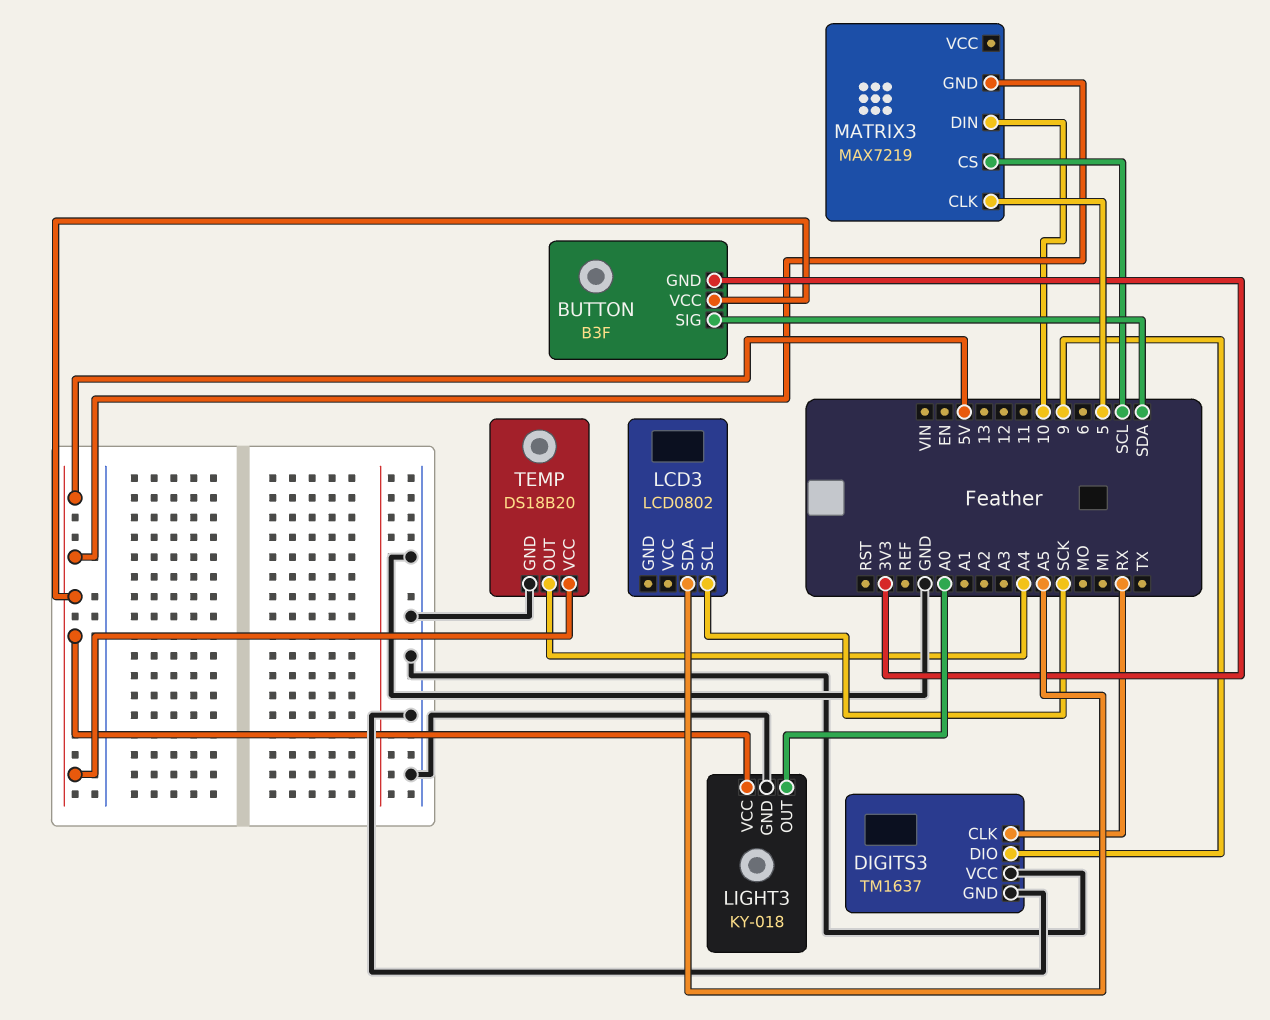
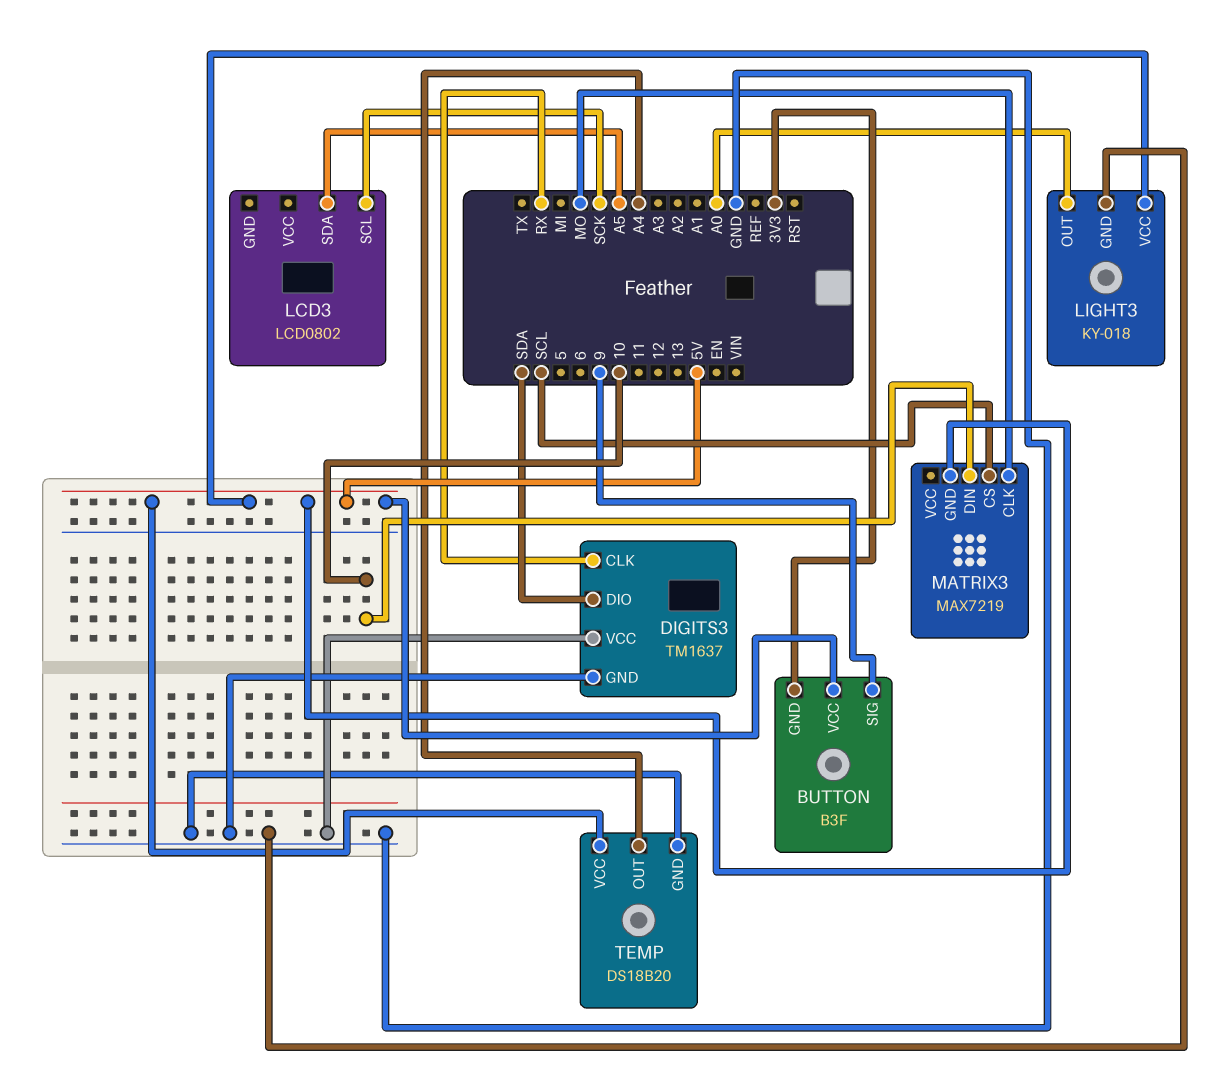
BUTTON pin SIG: SDA -> 9
DIGITS3 pin DIO: 9 -> SDA
MATRIX3 pin CLK: 5 -> MO

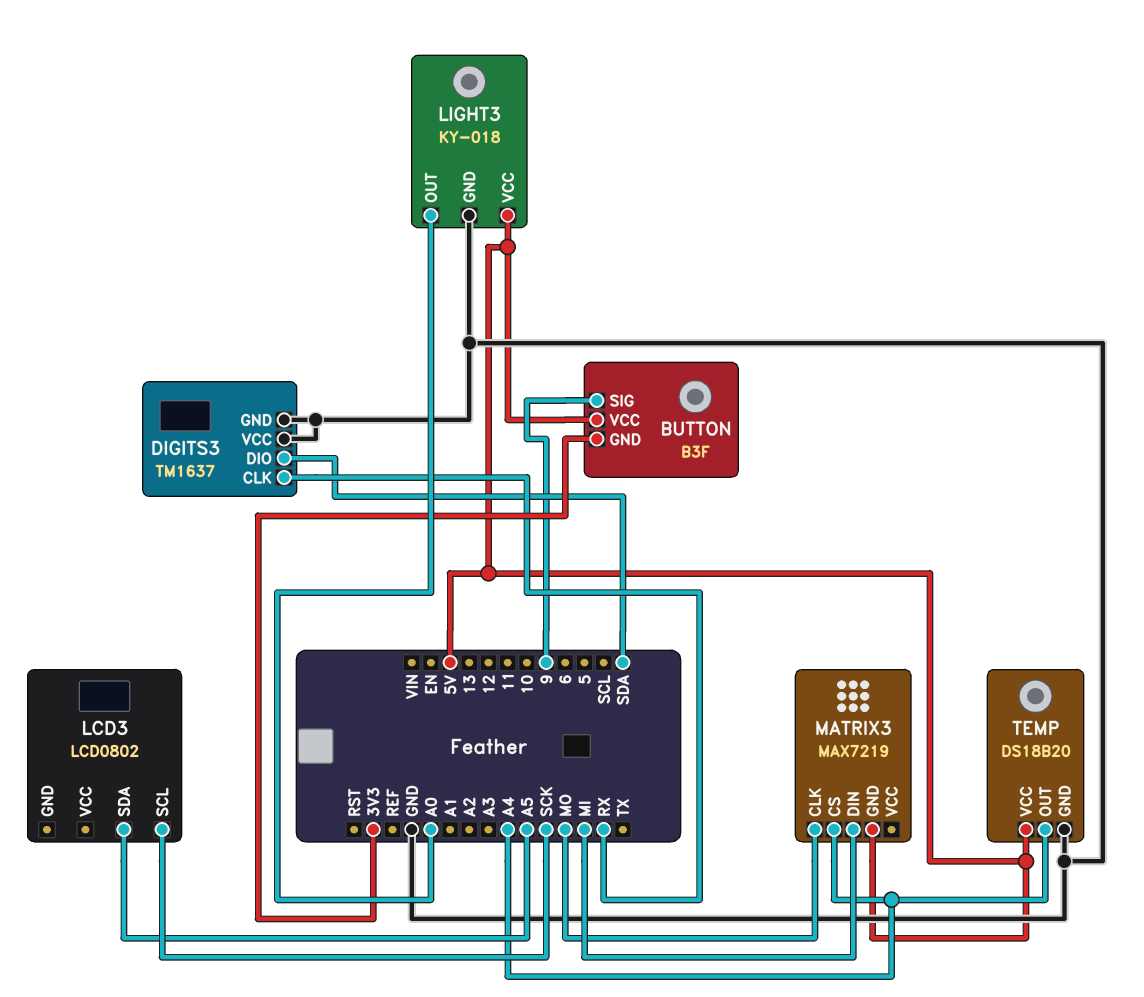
MATRIX3 pin CS: SCL -> A4
MATRIX3 pin DIN: 10 -> MI

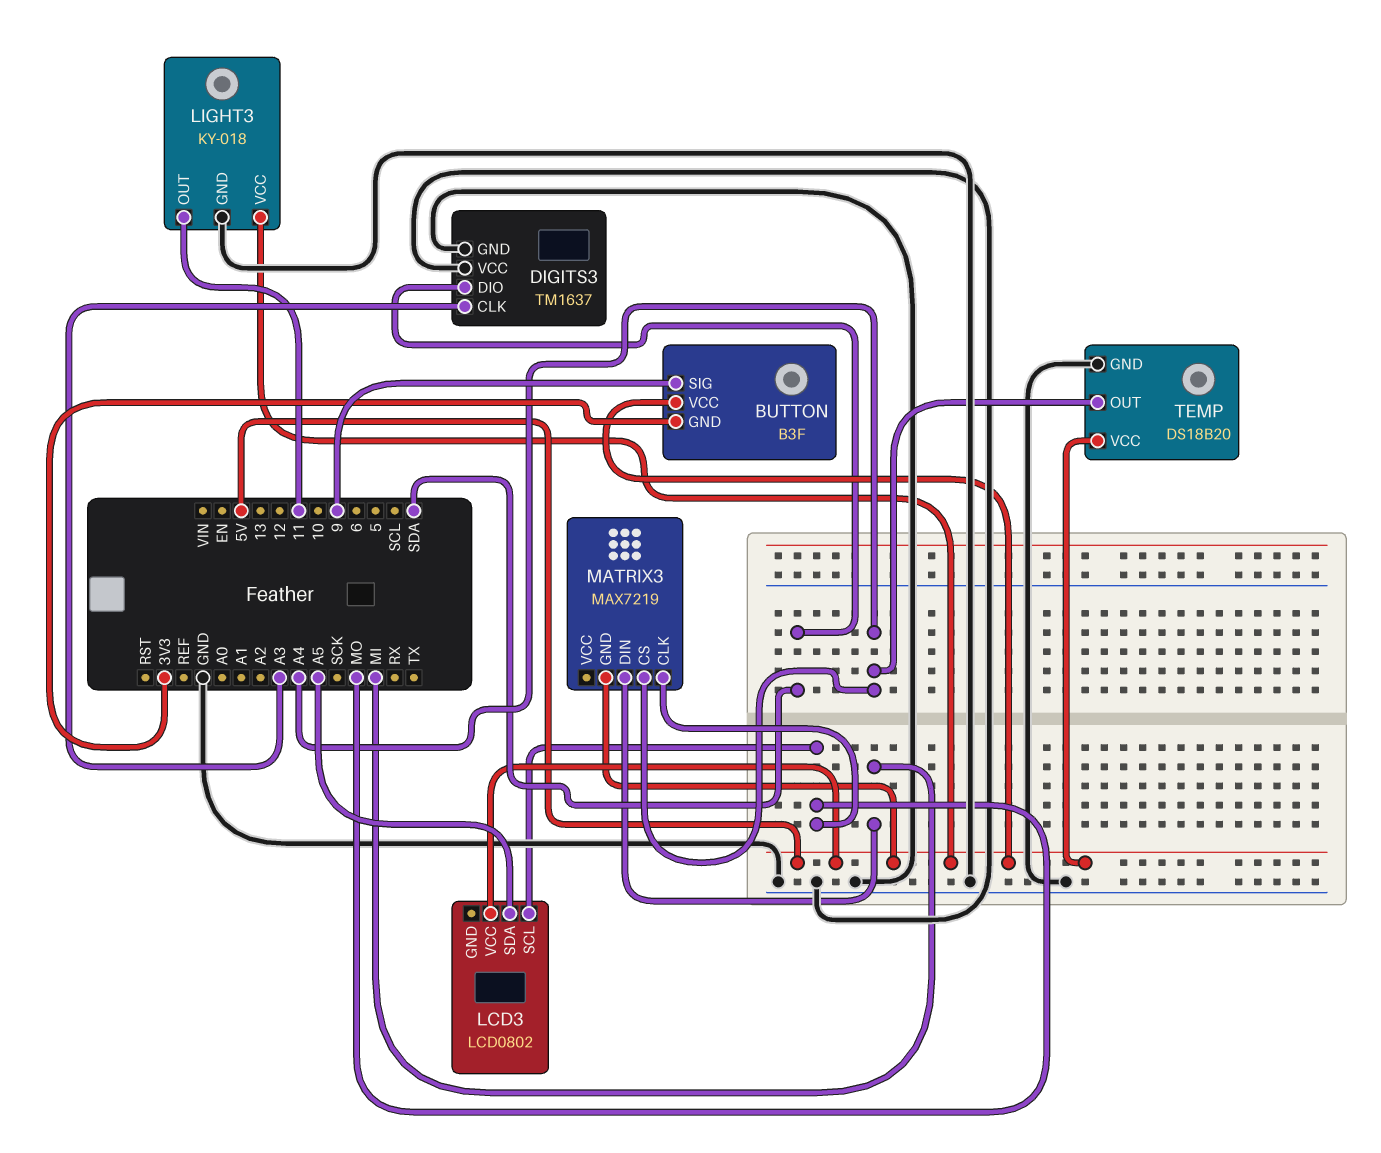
DIGITS3 pin CLK: RX -> A3
LCD3 pin SCL: SCK -> MO
LCD3 pin VCC: none -> 5V
LIGHT3 pin OUT: A0 -> 11

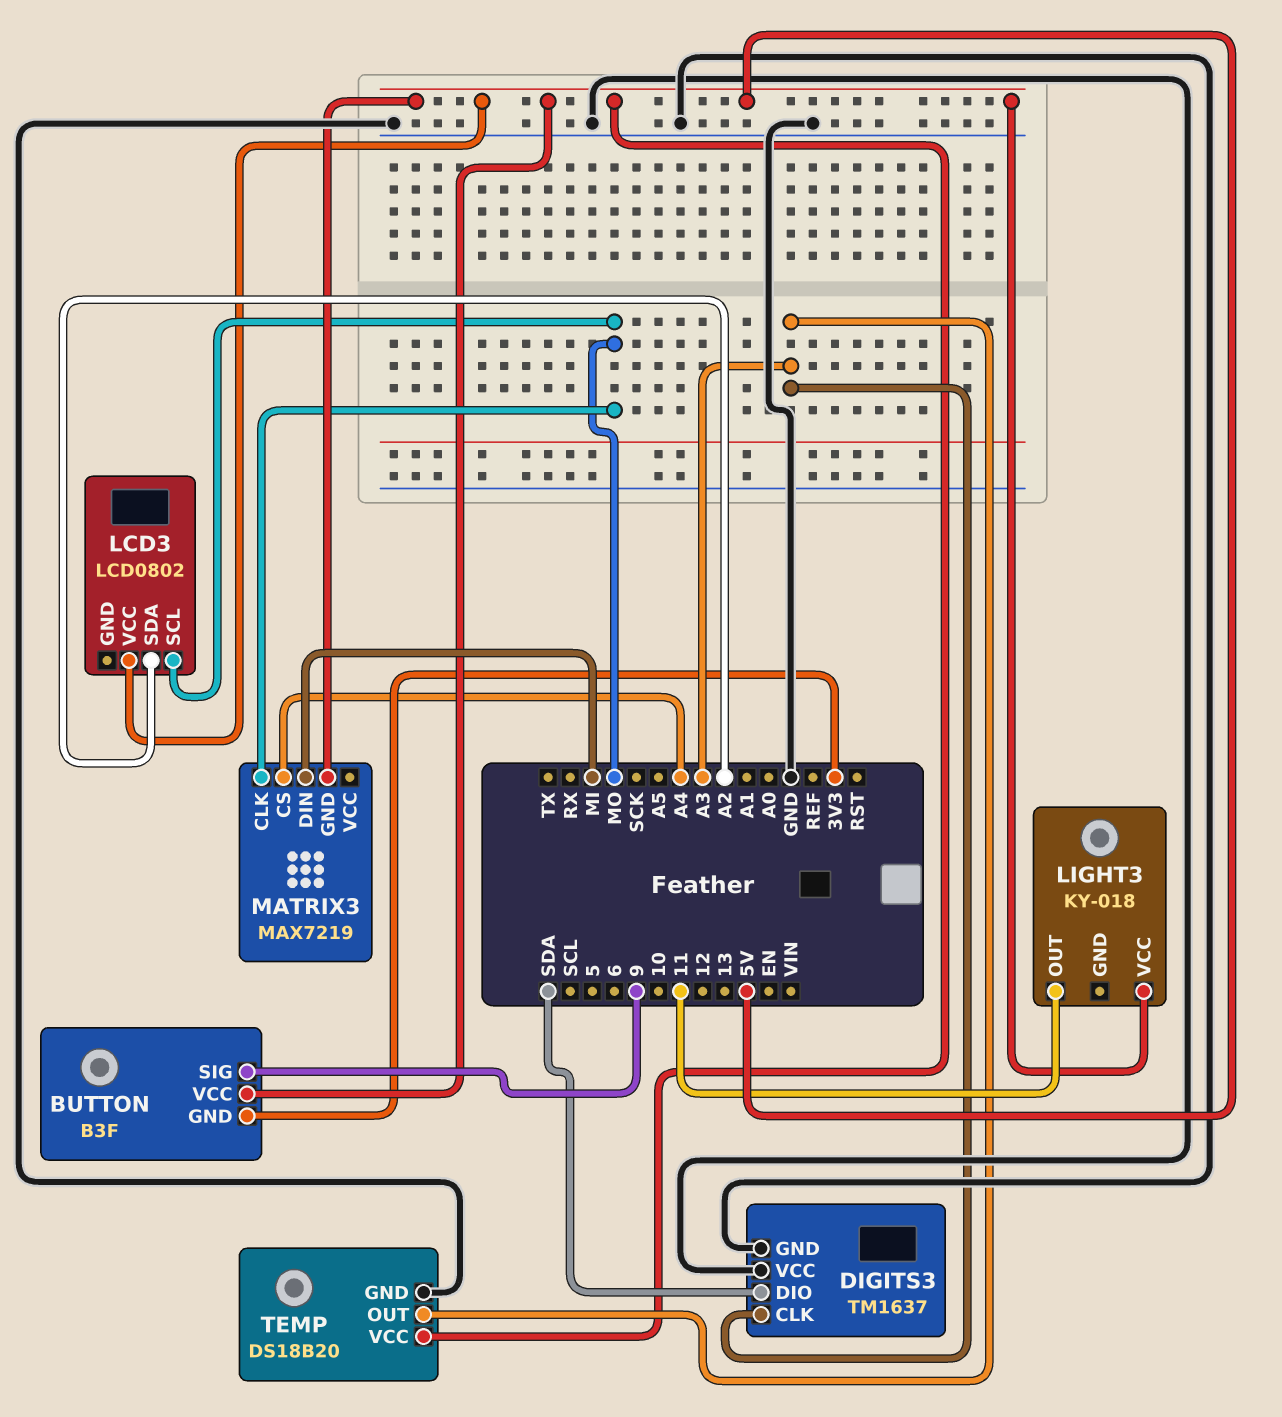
LCD3 pin SDA: A5 -> A2
LIGHT3 pin GND: GND -> none
TEMP pin OUT: A4 -> A3

